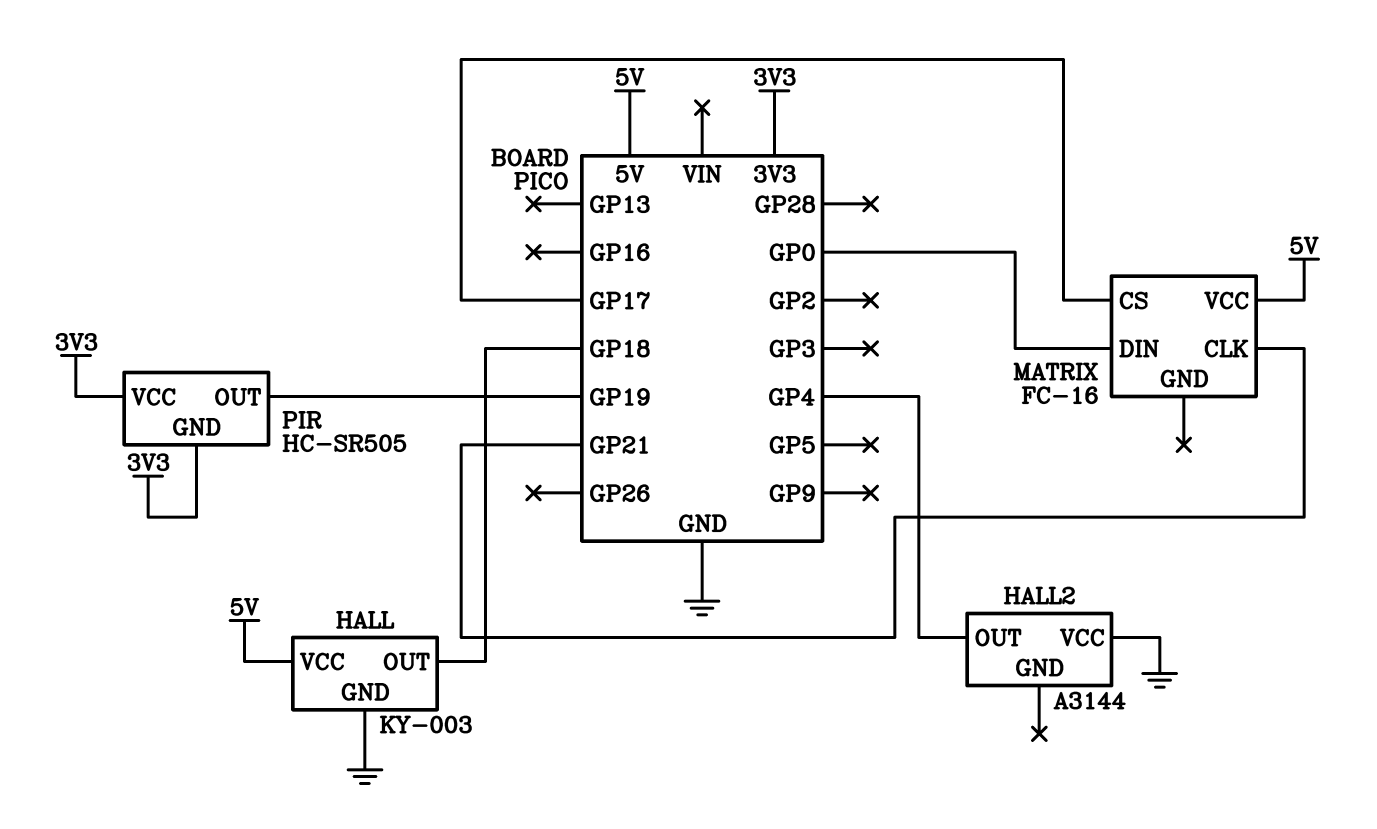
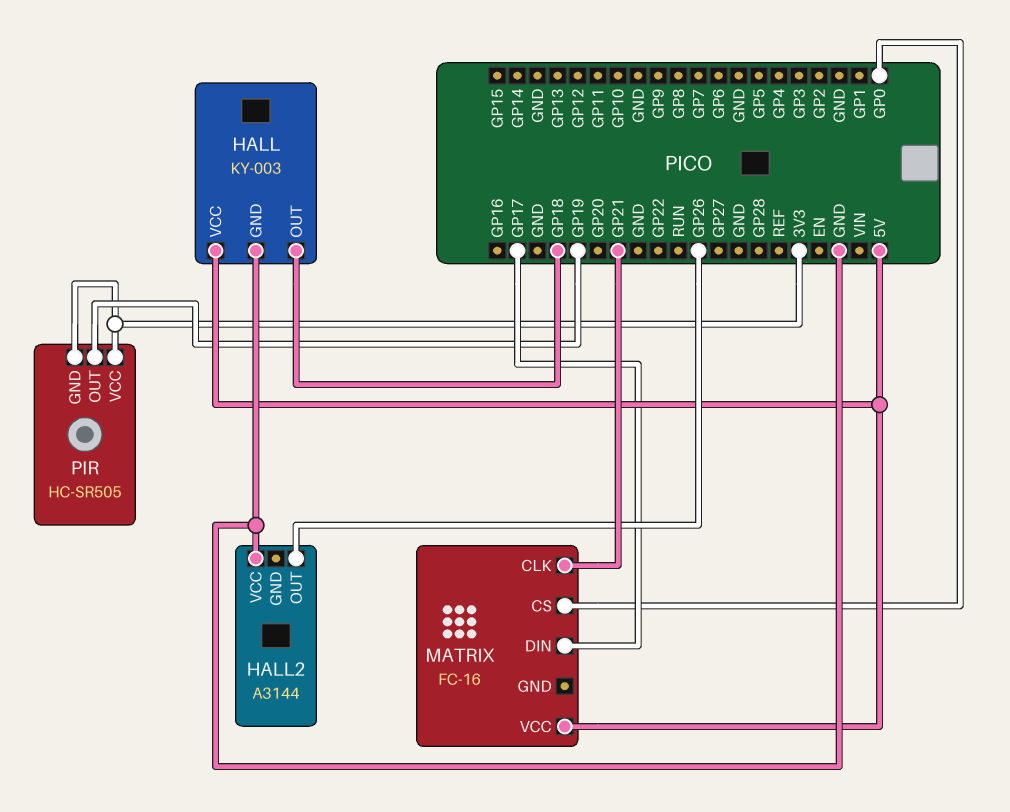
HALL2 pin OUT: GP4 -> GP26
MATRIX pin CS: GP17 -> GP0
MATRIX pin DIN: GP0 -> GP17

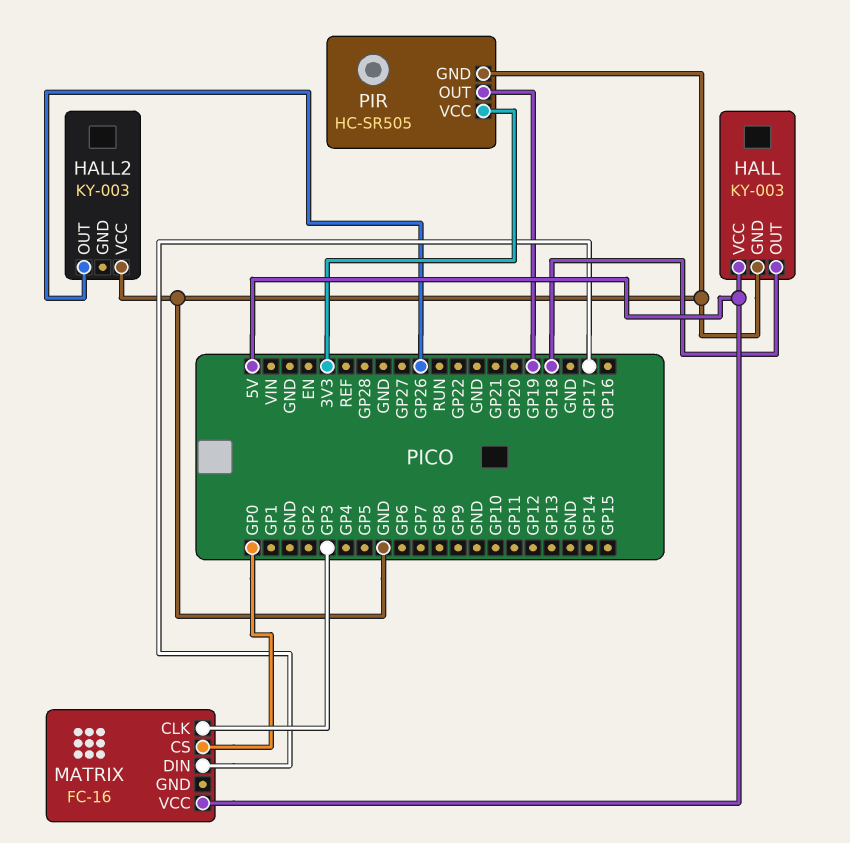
HALL2: A3144 -> KY-003
MATRIX pin CLK: GP21 -> GP3
PIR pin GND: 3V3 -> GND

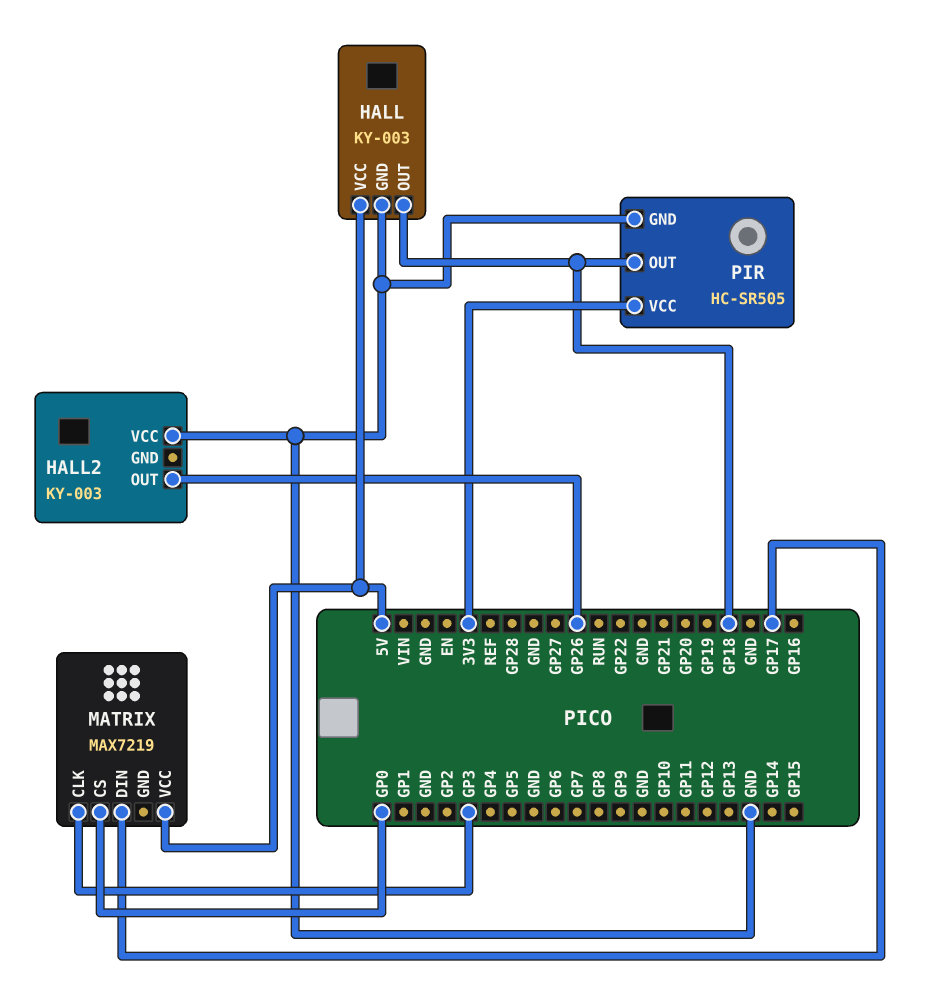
MATRIX: FC-16 -> MAX7219
PIR pin OUT: GP19 -> GP18

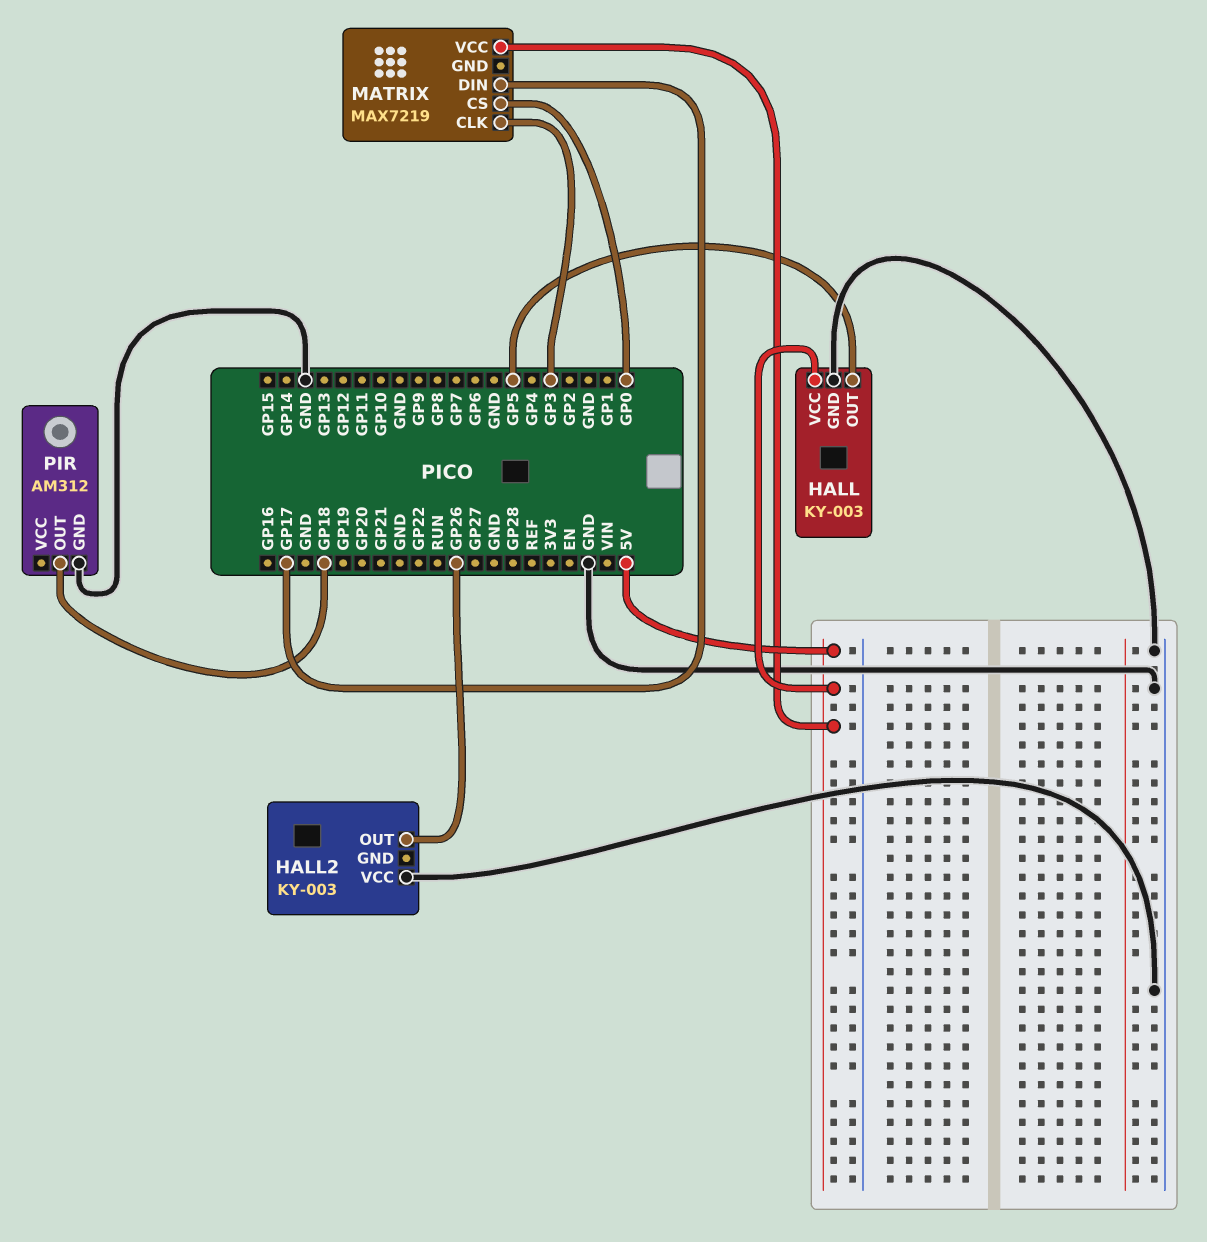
HALL pin OUT: GP18 -> GP5
PIR: HC-SR505 -> AM312
PIR pin VCC: 3V3 -> none

